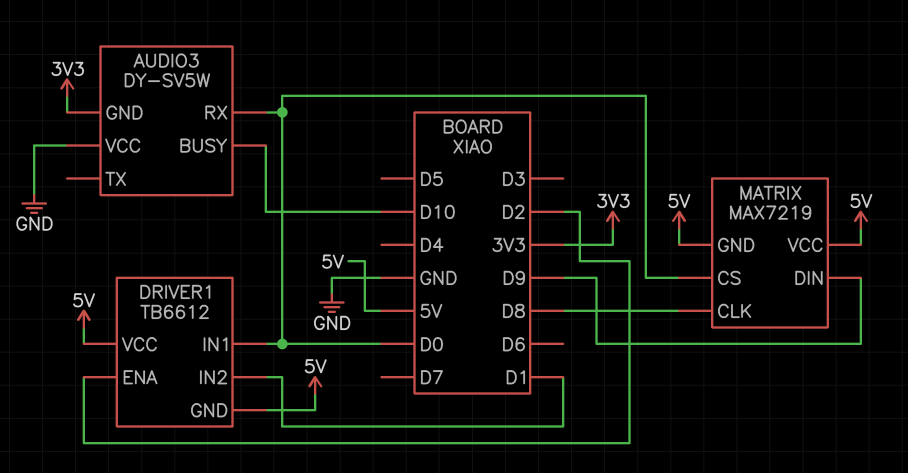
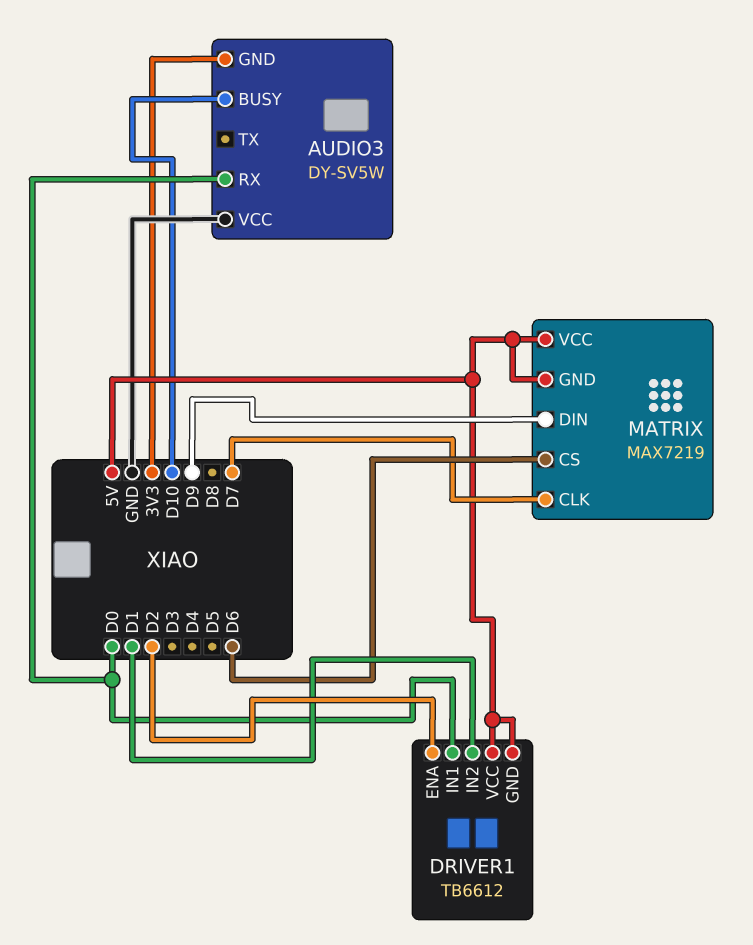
MATRIX pin CLK: D8 -> D7
MATRIX pin CS: D0 -> D6

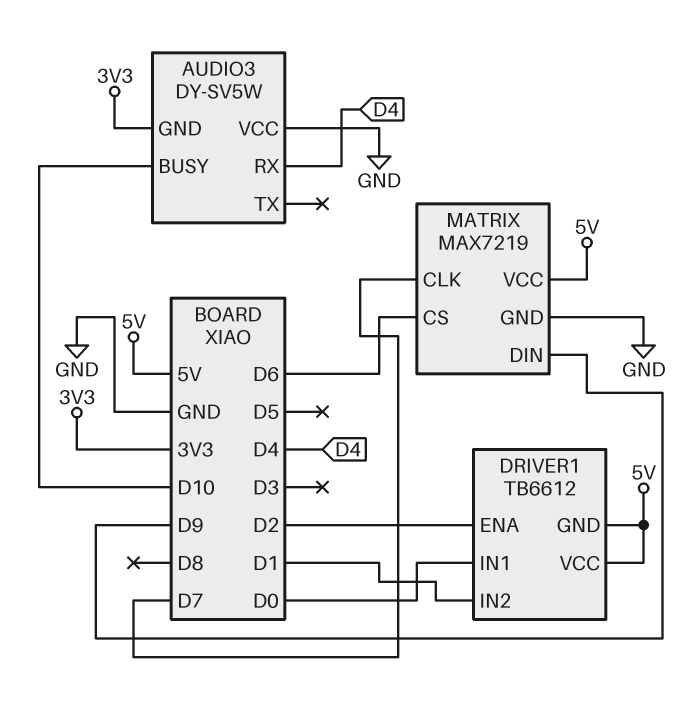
AUDIO3 pin RX: D0 -> D4
MATRIX pin GND: 5V -> GND

